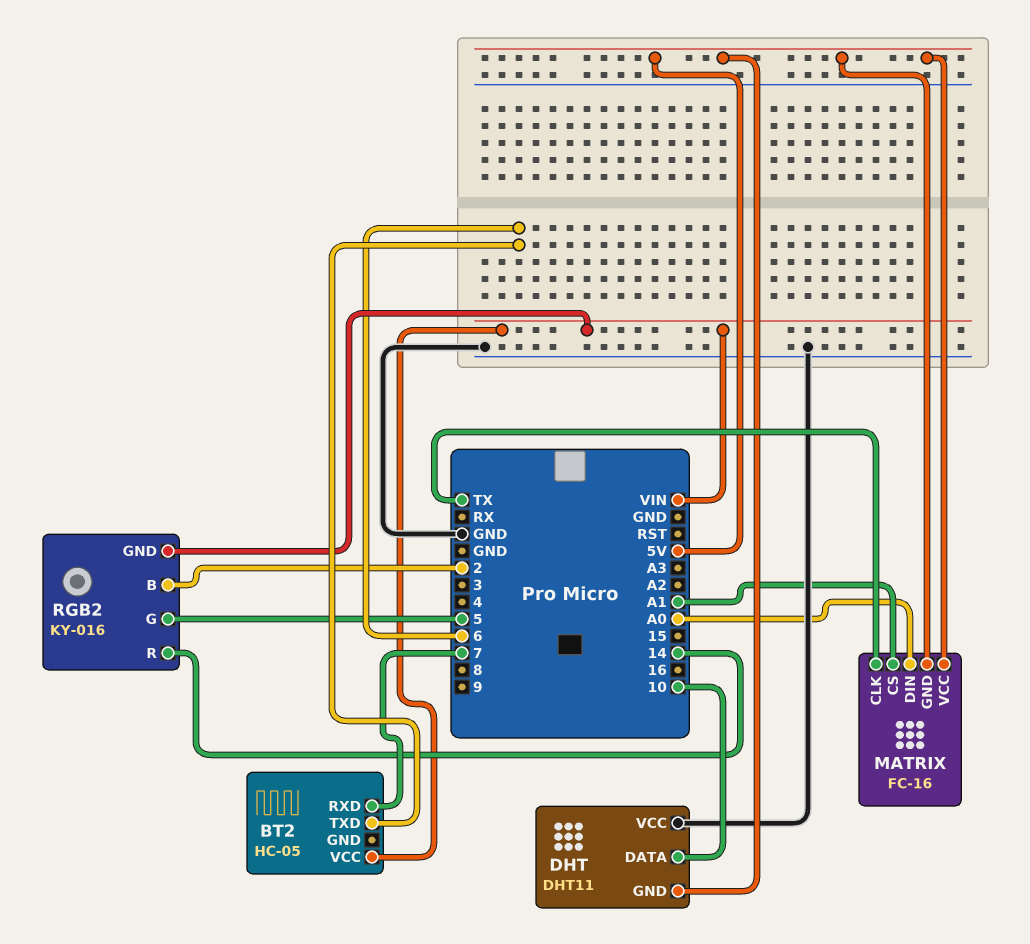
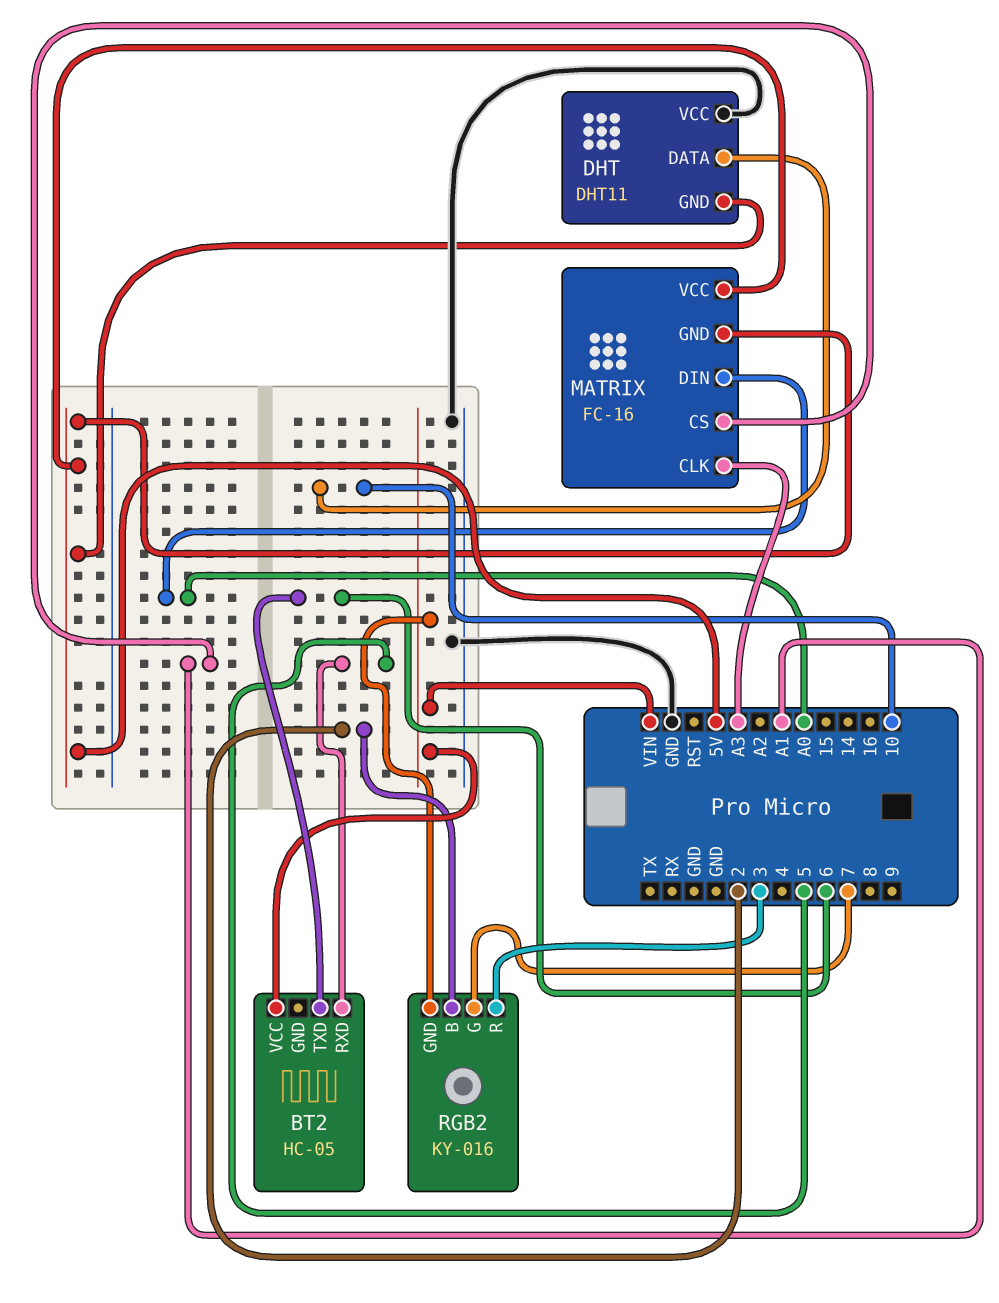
BT2 pin RXD: 7 -> 5
MATRIX pin CLK: TX -> A3
RGB2 pin G: 5 -> 7
RGB2 pin R: 14 -> 3

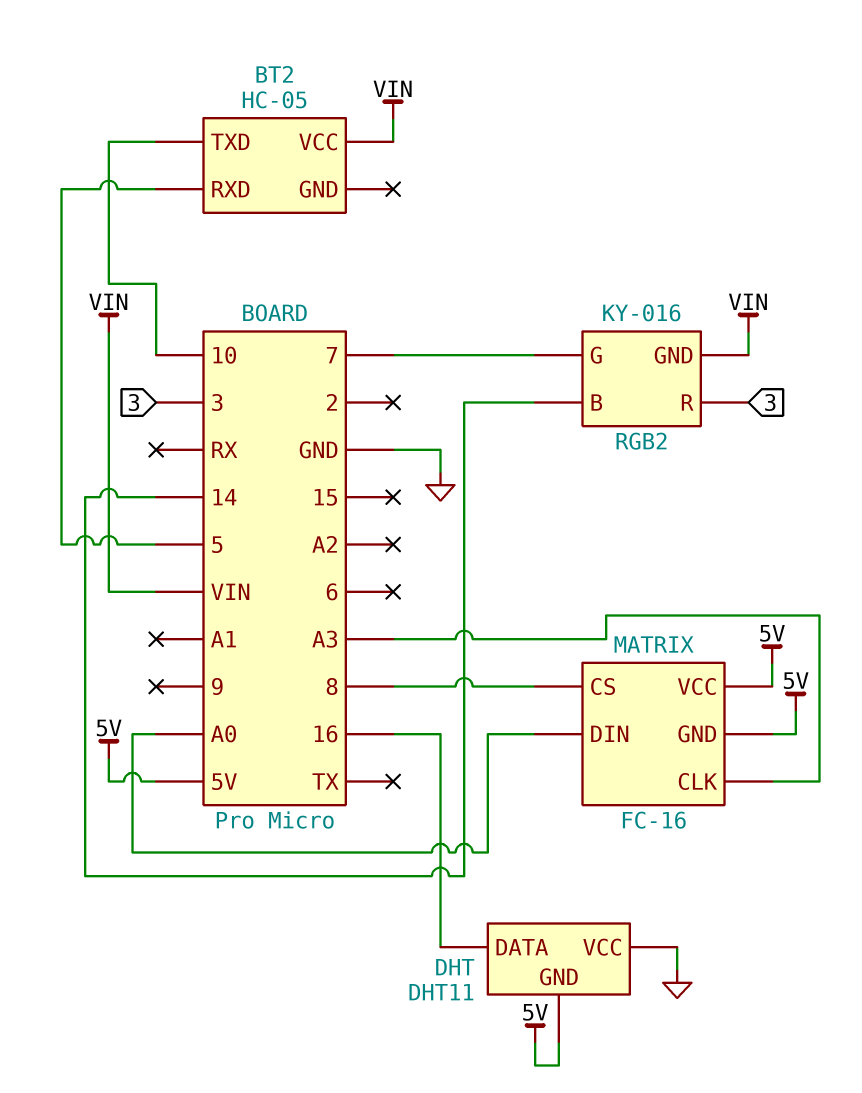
BT2 pin TXD: 6 -> 10
DHT pin DATA: 10 -> 16
MATRIX pin CS: A1 -> 8
RGB2 pin B: 2 -> 14

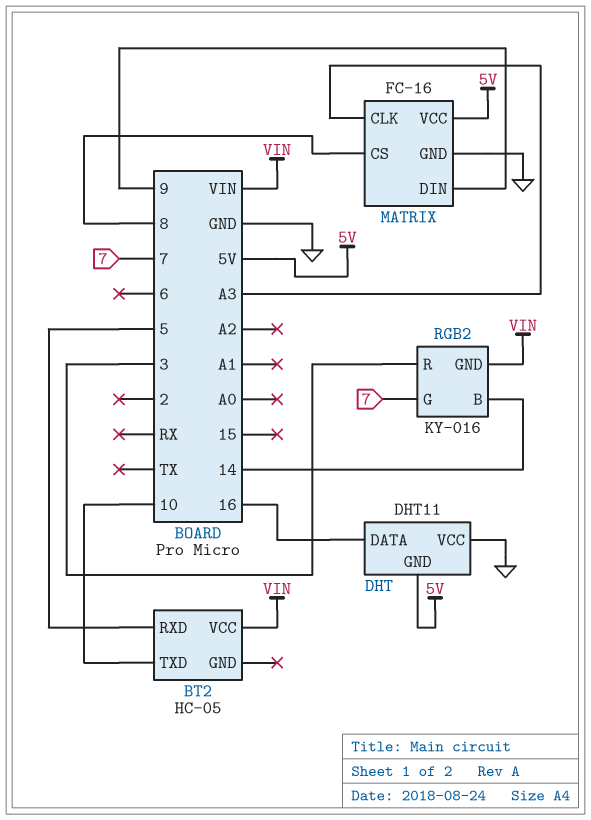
MATRIX pin DIN: A0 -> 9
MATRIX pin GND: 5V -> GND

